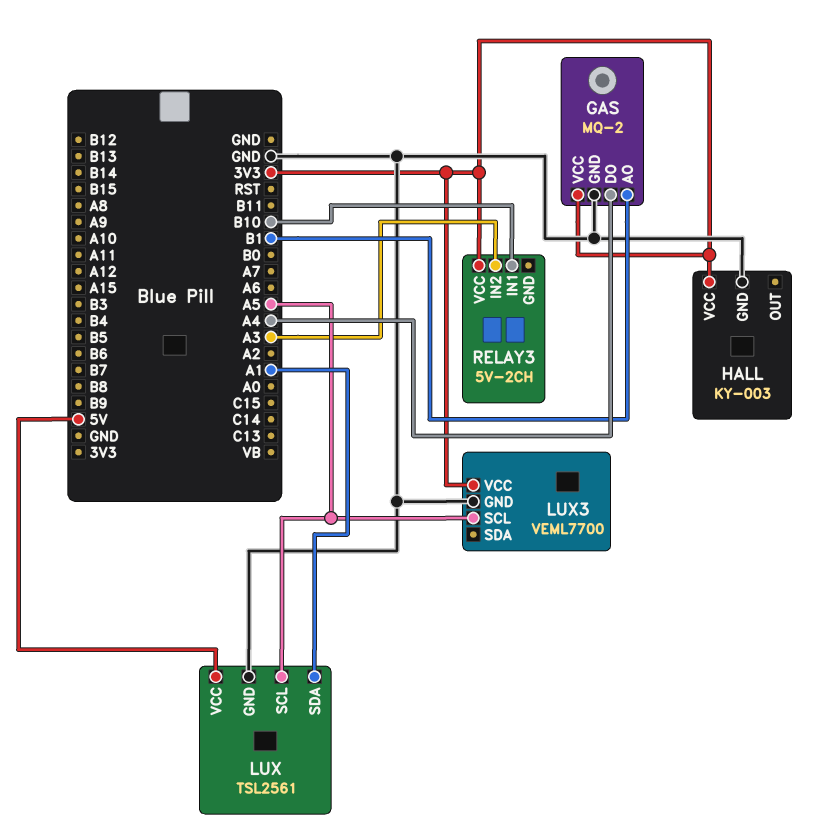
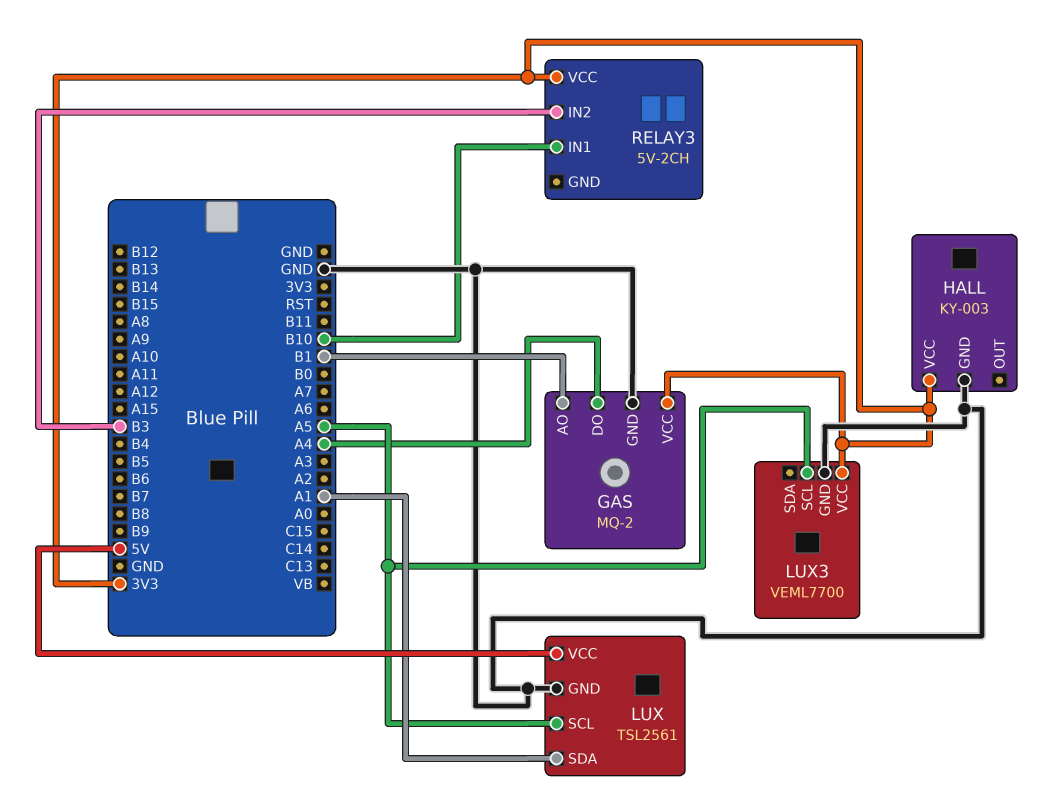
RELAY3 pin IN2: A3 -> B3

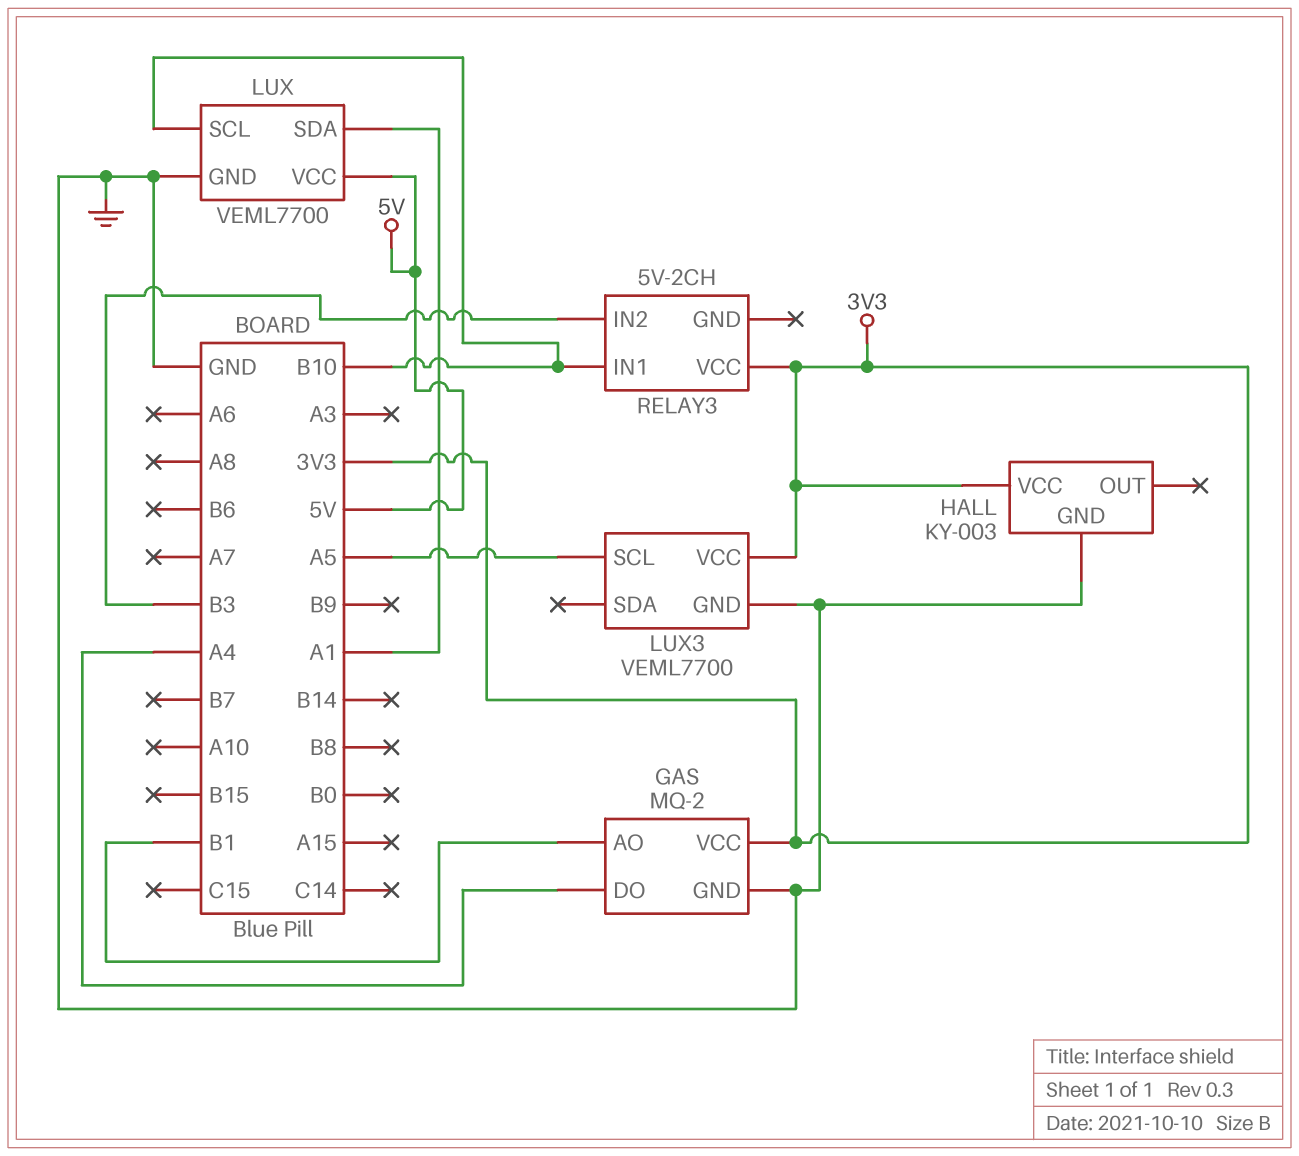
LUX: TSL2561 -> VEML7700
LUX pin SCL: A5 -> B10

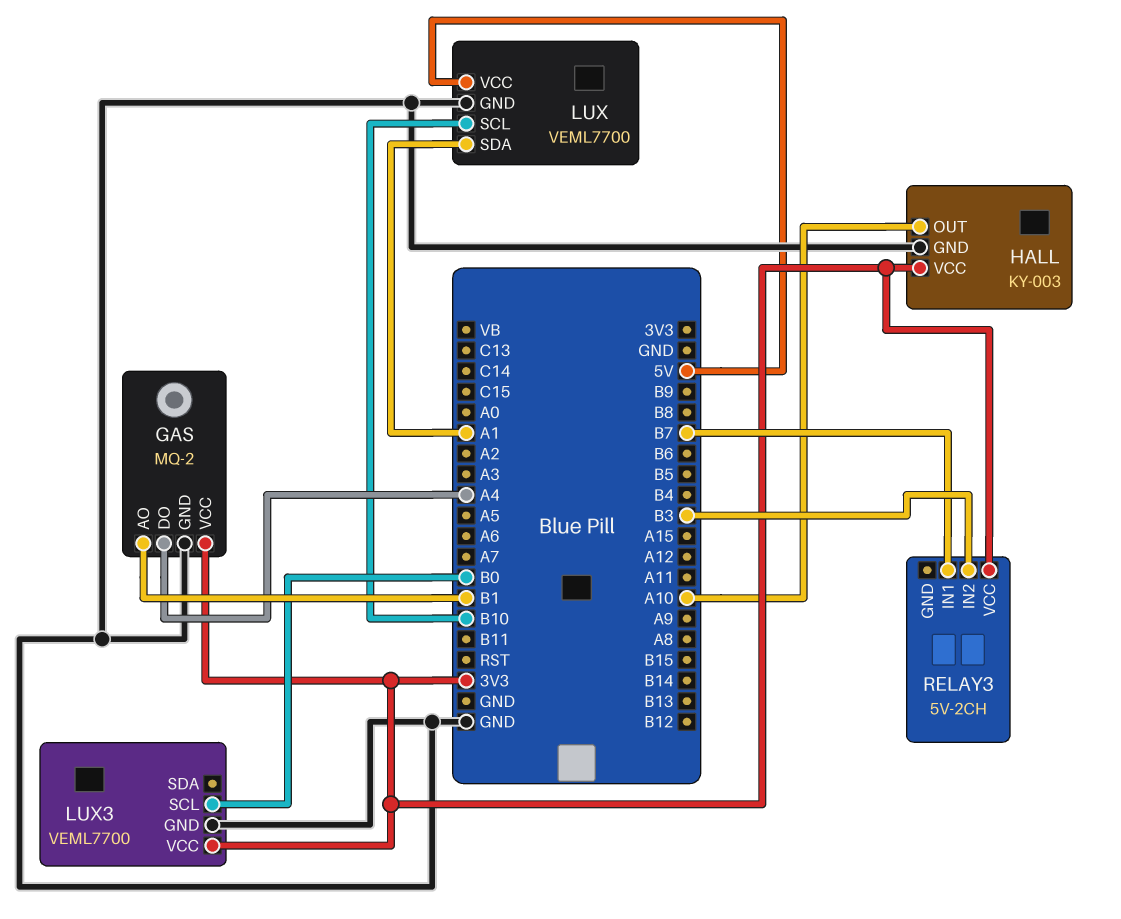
HALL pin OUT: none -> A10
LUX3 pin SCL: A5 -> B0
RELAY3 pin IN1: B10 -> B7

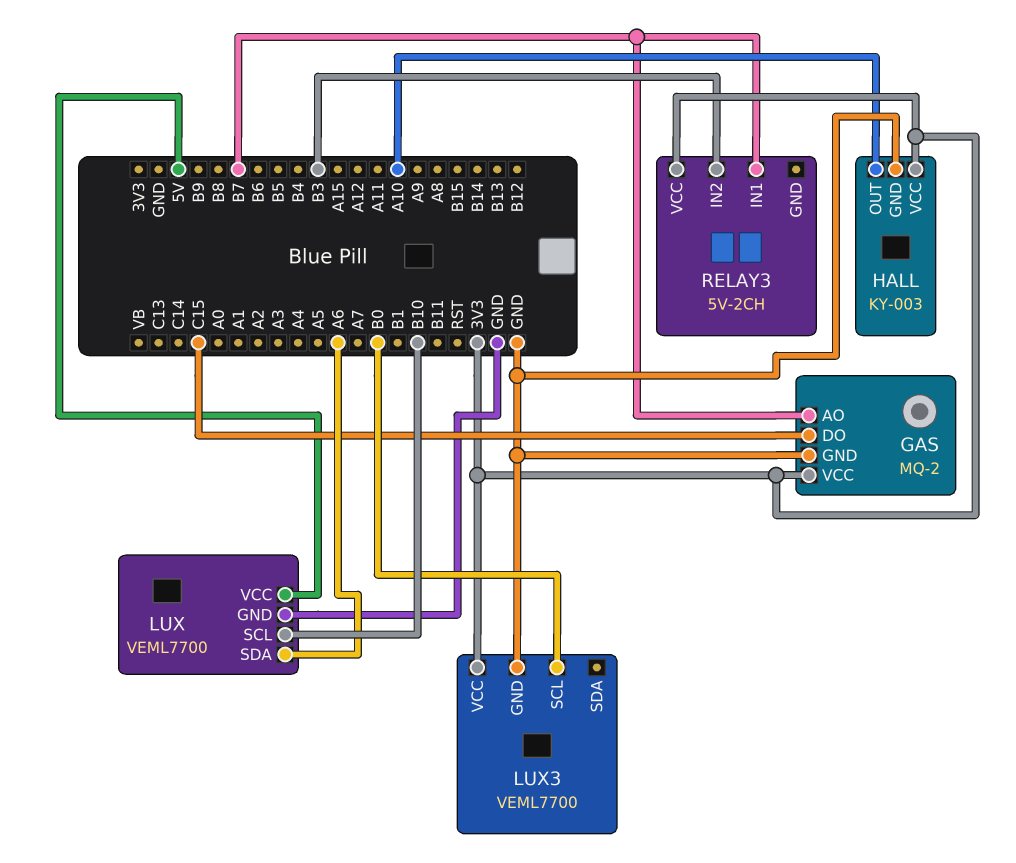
GAS pin AO: B1 -> B7
GAS pin DO: A4 -> C15
LUX pin SDA: A1 -> A6

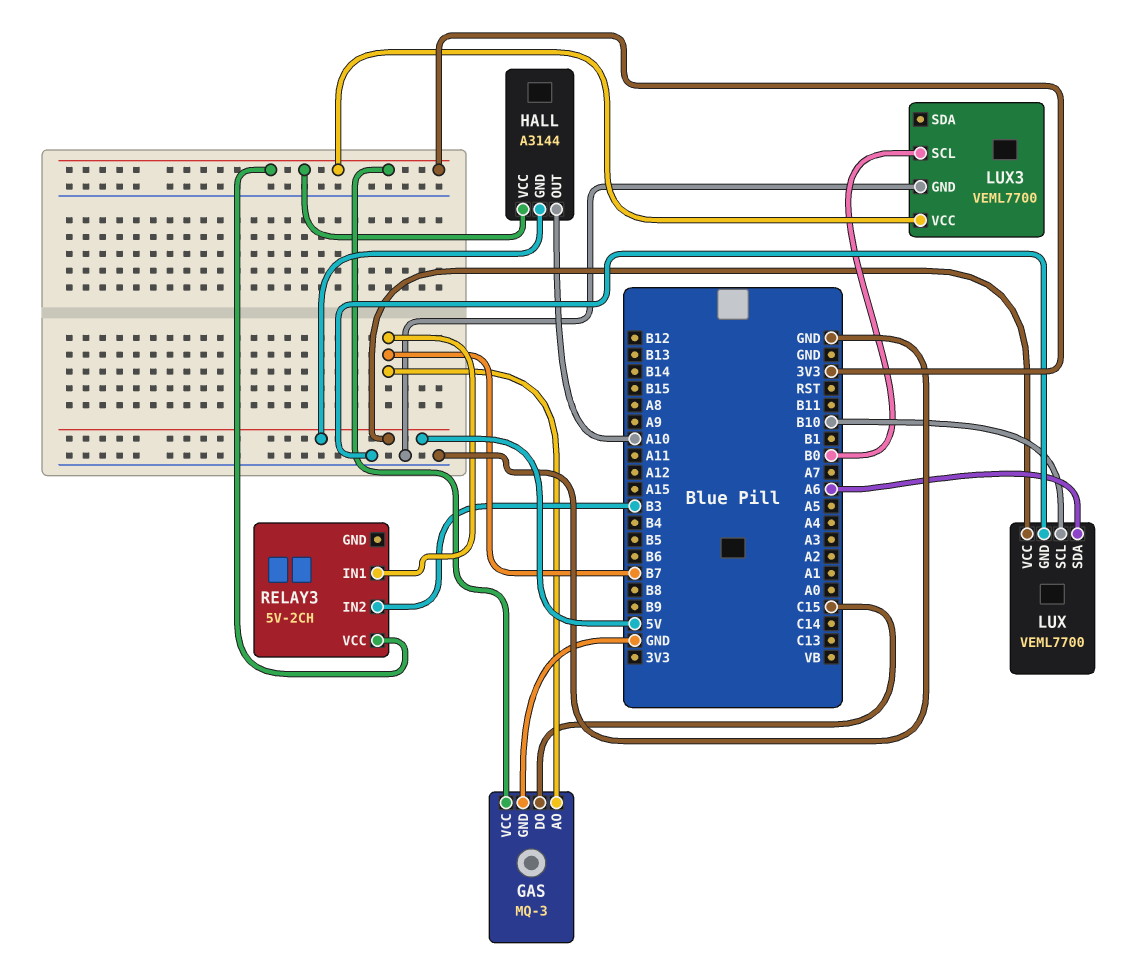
GAS: MQ-2 -> MQ-3
HALL: KY-003 -> A3144
HALL pin GND: GND -> 5V

